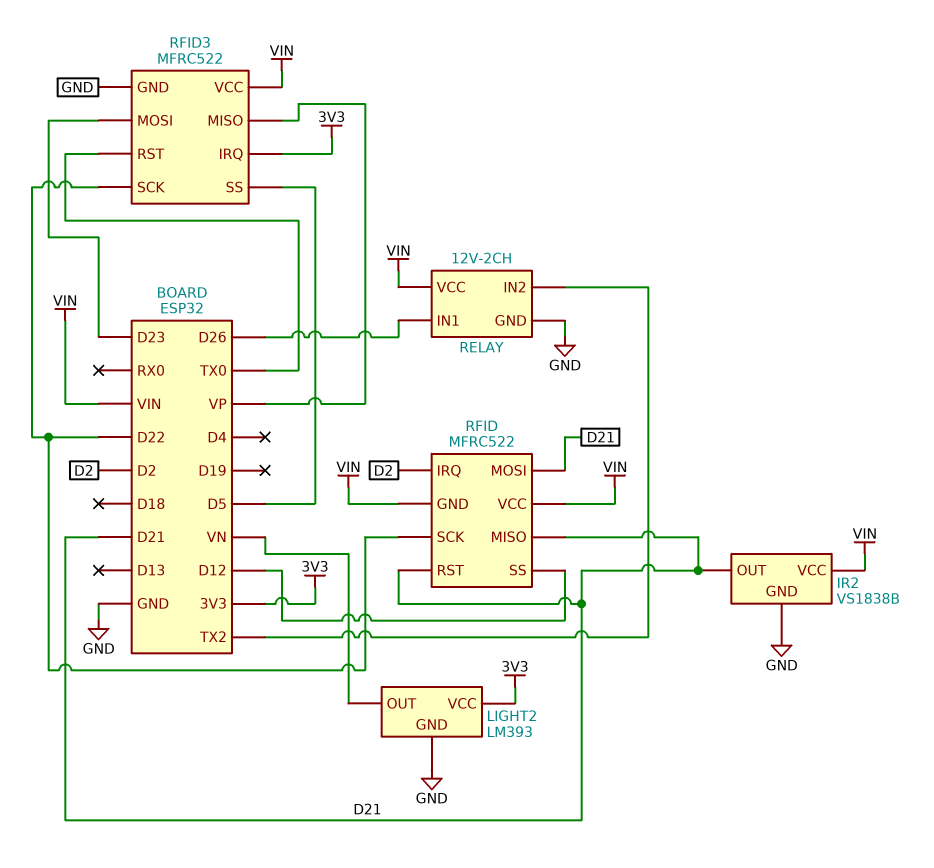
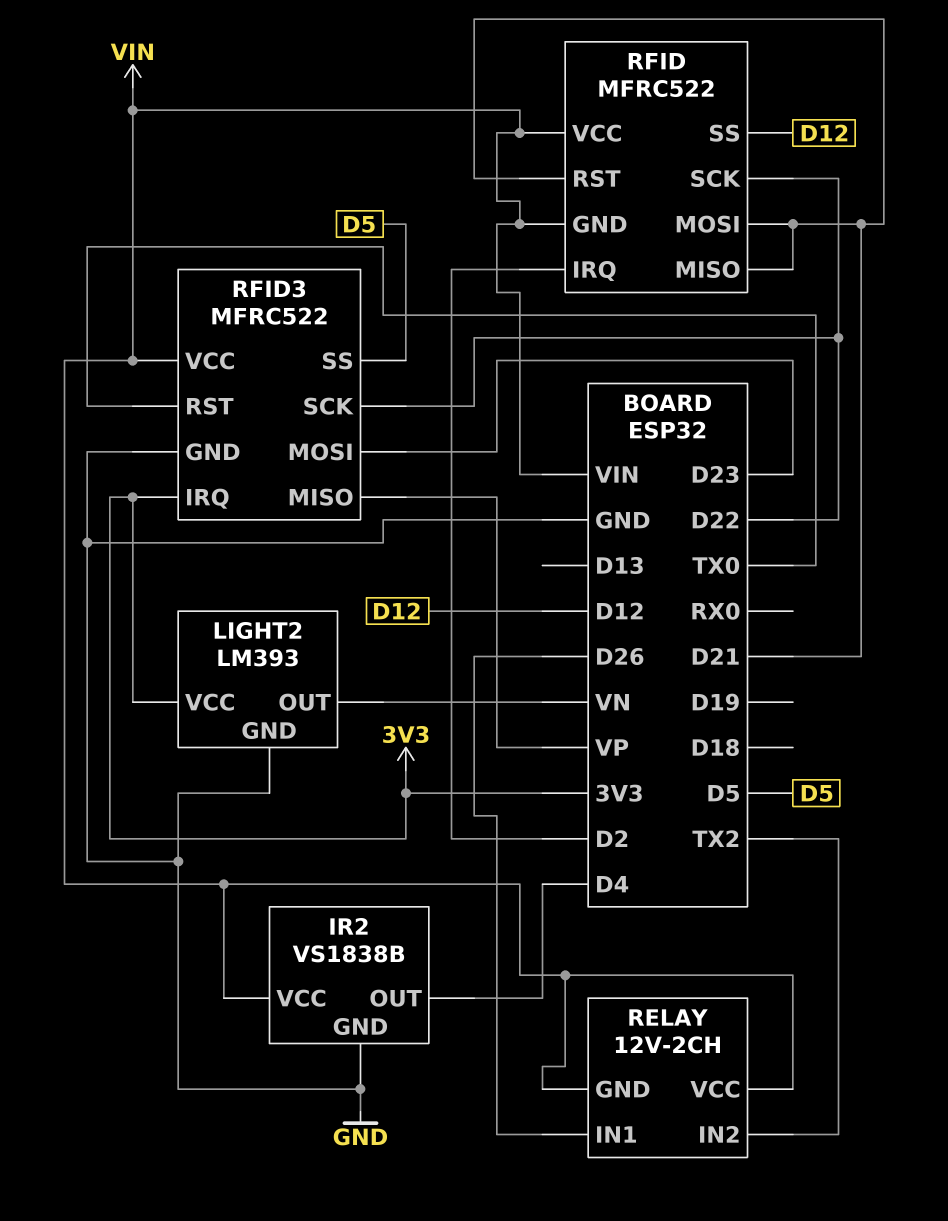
IR2 pin OUT: D21 -> D4
RELAY pin GND: GND -> VIN

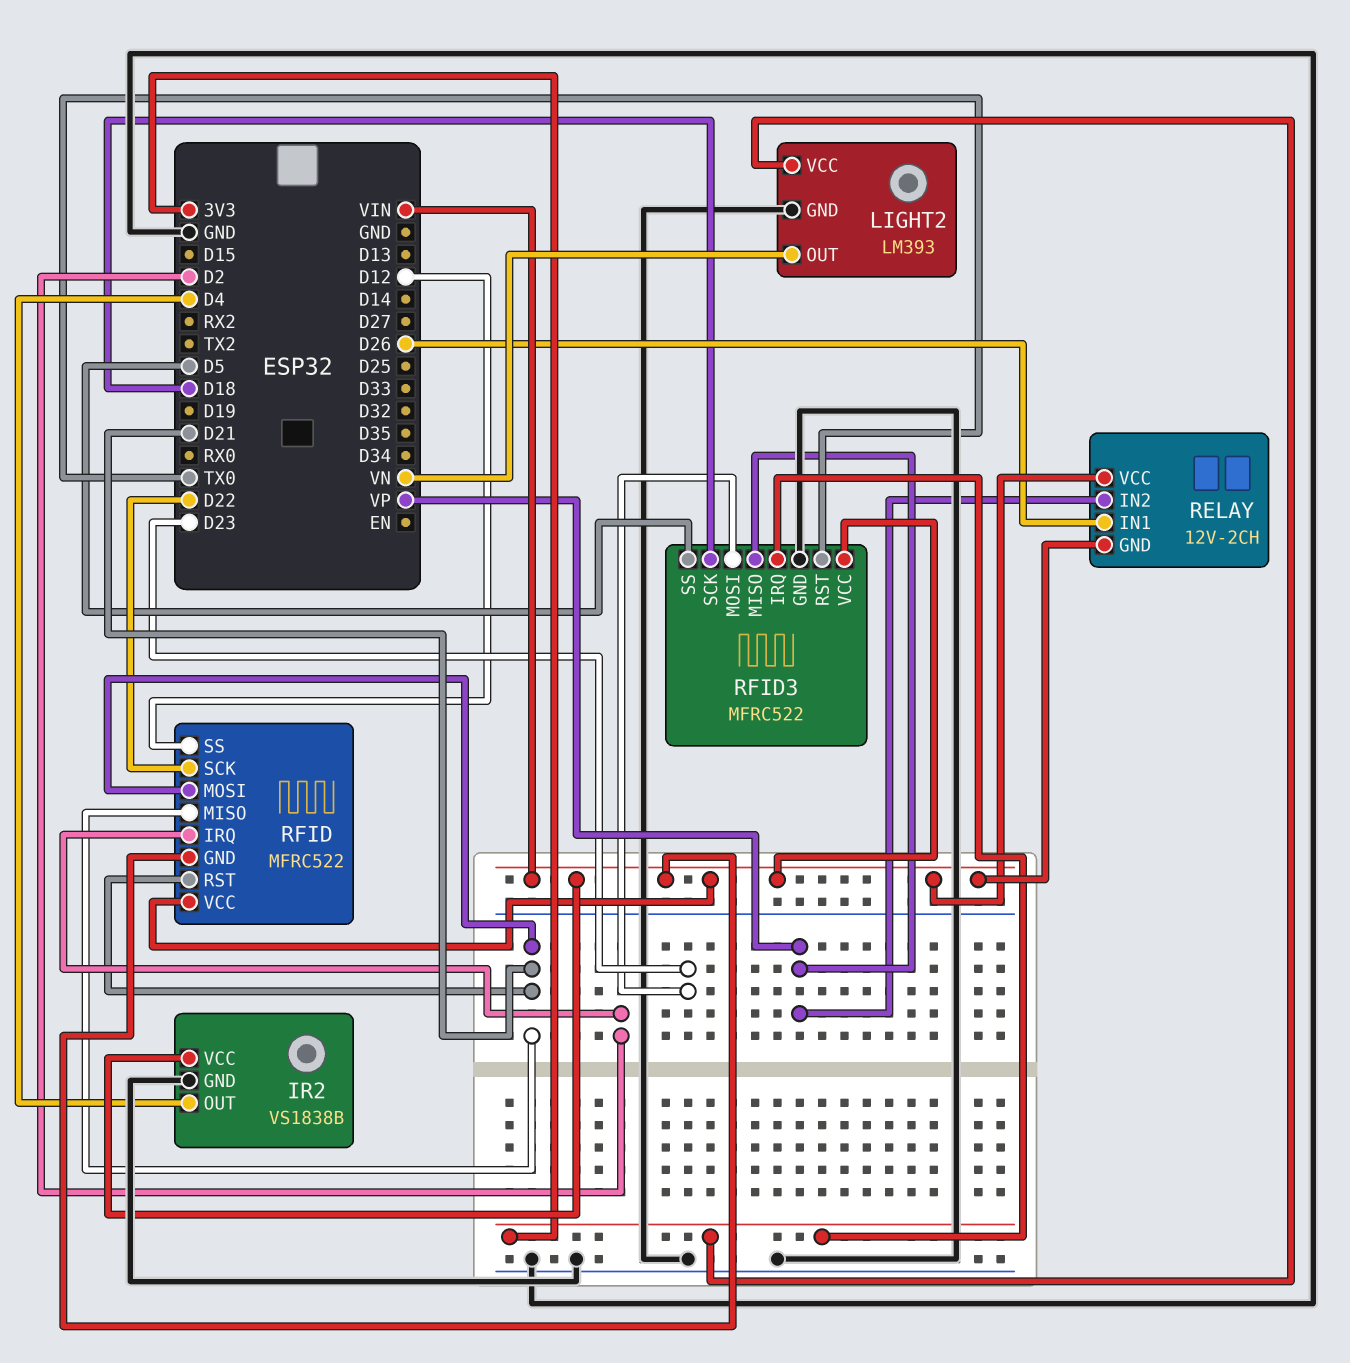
RELAY pin IN2: TX2 -> VP
RFID3 pin SCK: D22 -> D18

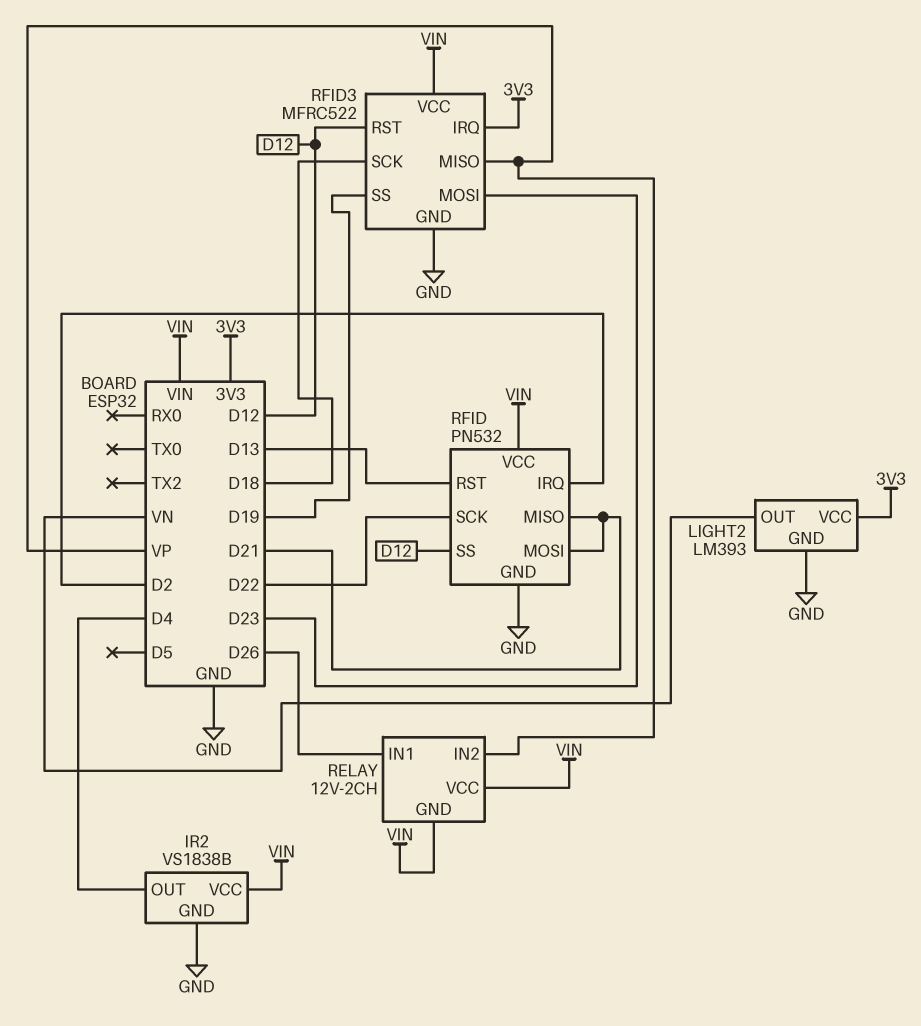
RFID: MFRC522 -> PN532
RFID pin GND: VIN -> GND
RFID pin RST: D21 -> D13
RFID3 pin RST: TX0 -> D12
RFID3 pin SS: D5 -> D19

